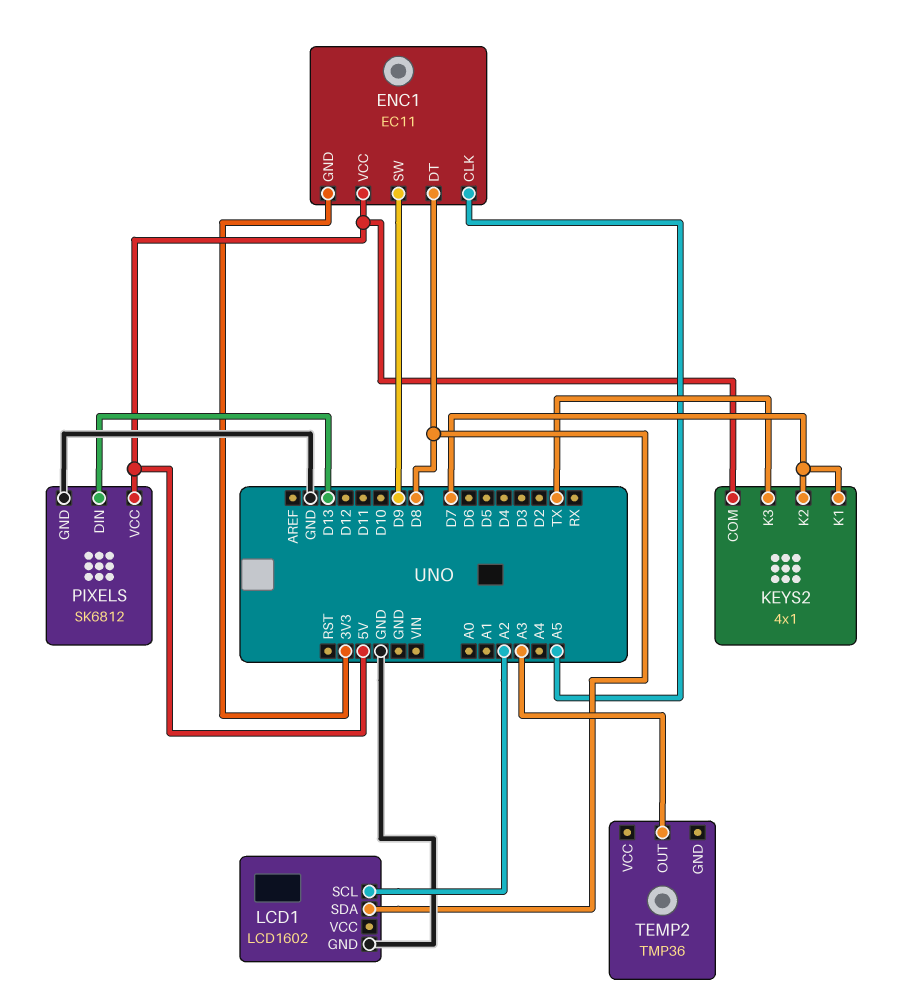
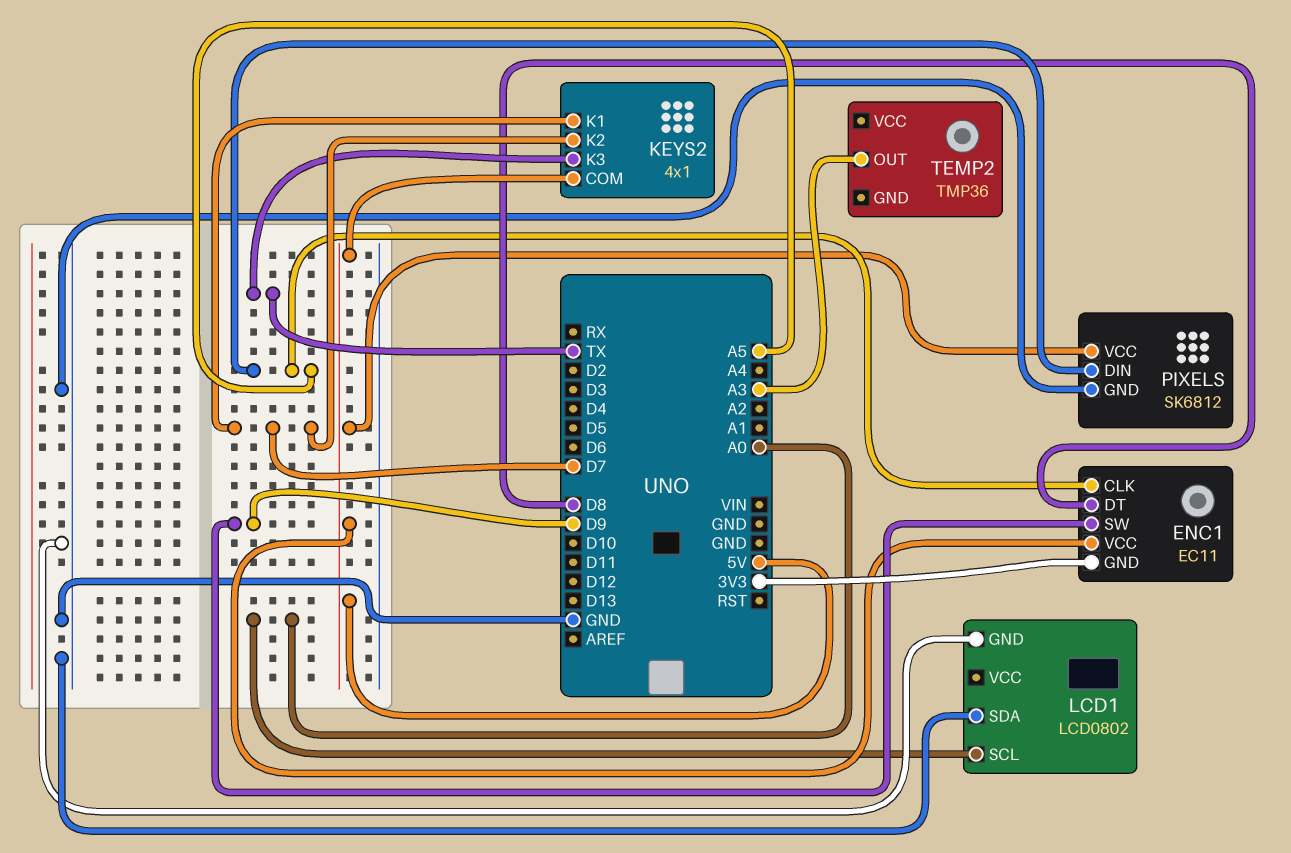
LCD1: LCD1602 -> LCD0802
LCD1 pin SCL: A2 -> A0
LCD1 pin SDA: D8 -> GND
PIXELS pin DIN: D13 -> A5

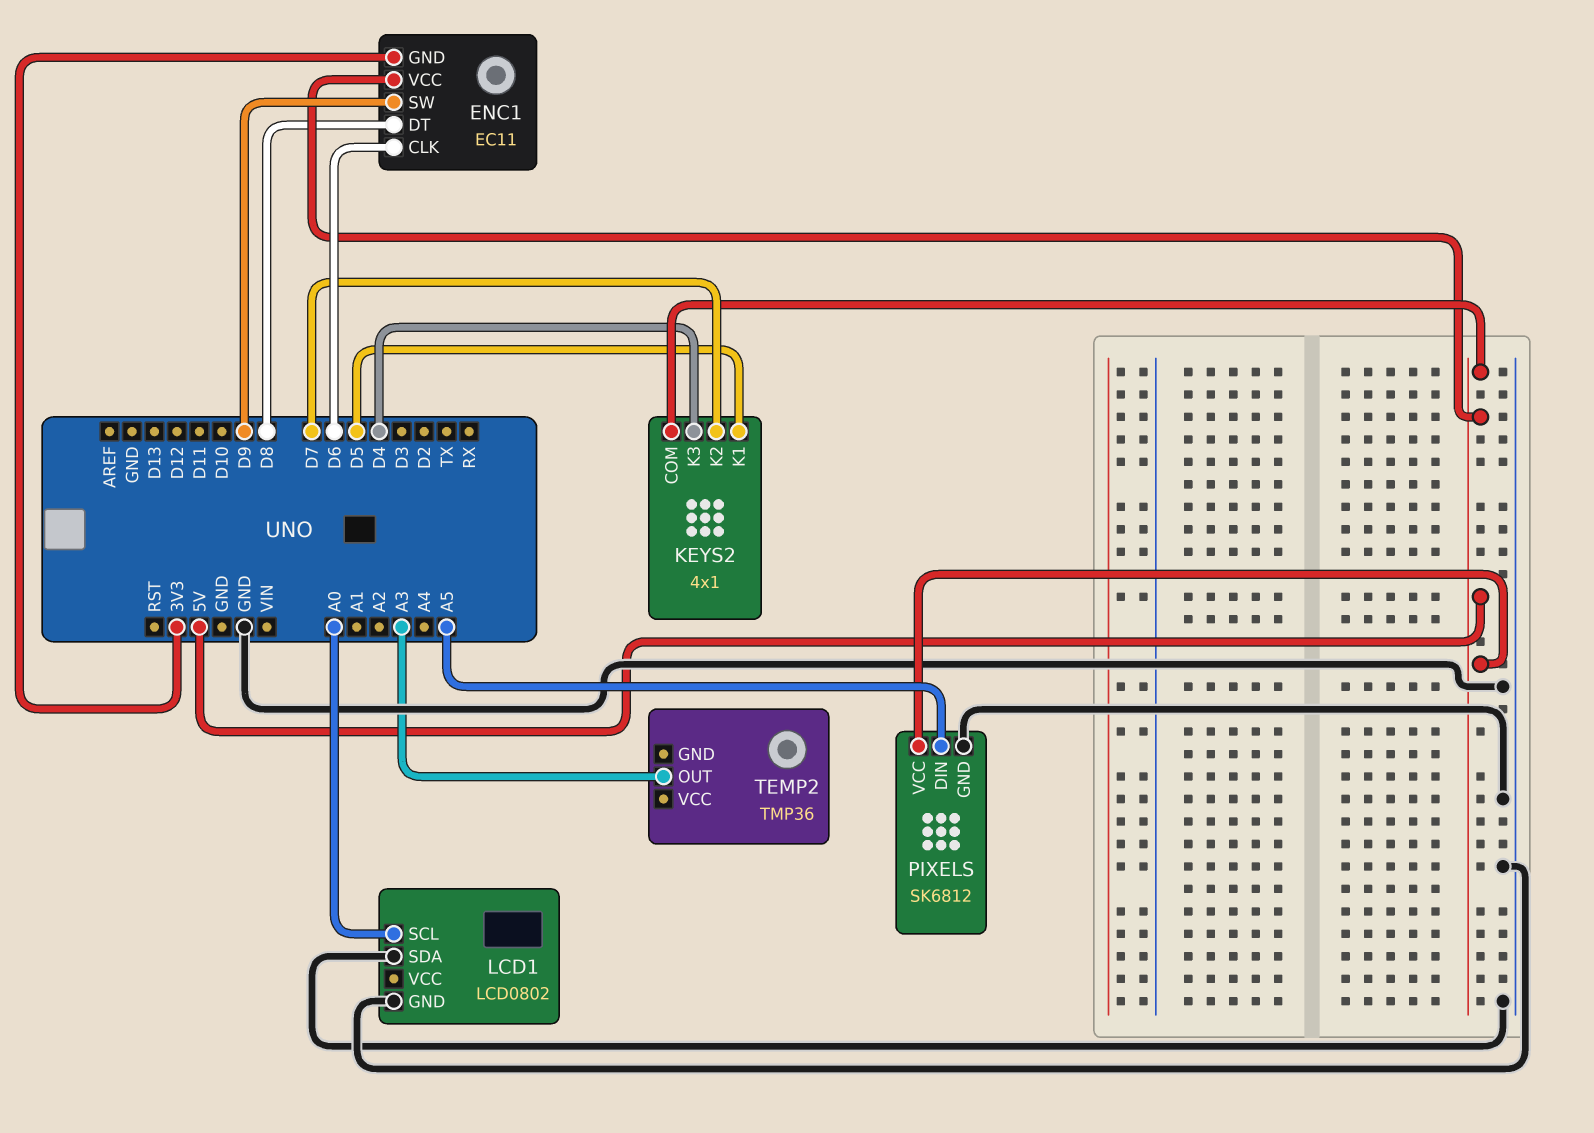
ENC1 pin CLK: A5 -> D6
KEYS2 pin K1: D7 -> D5
KEYS2 pin K3: TX -> D4

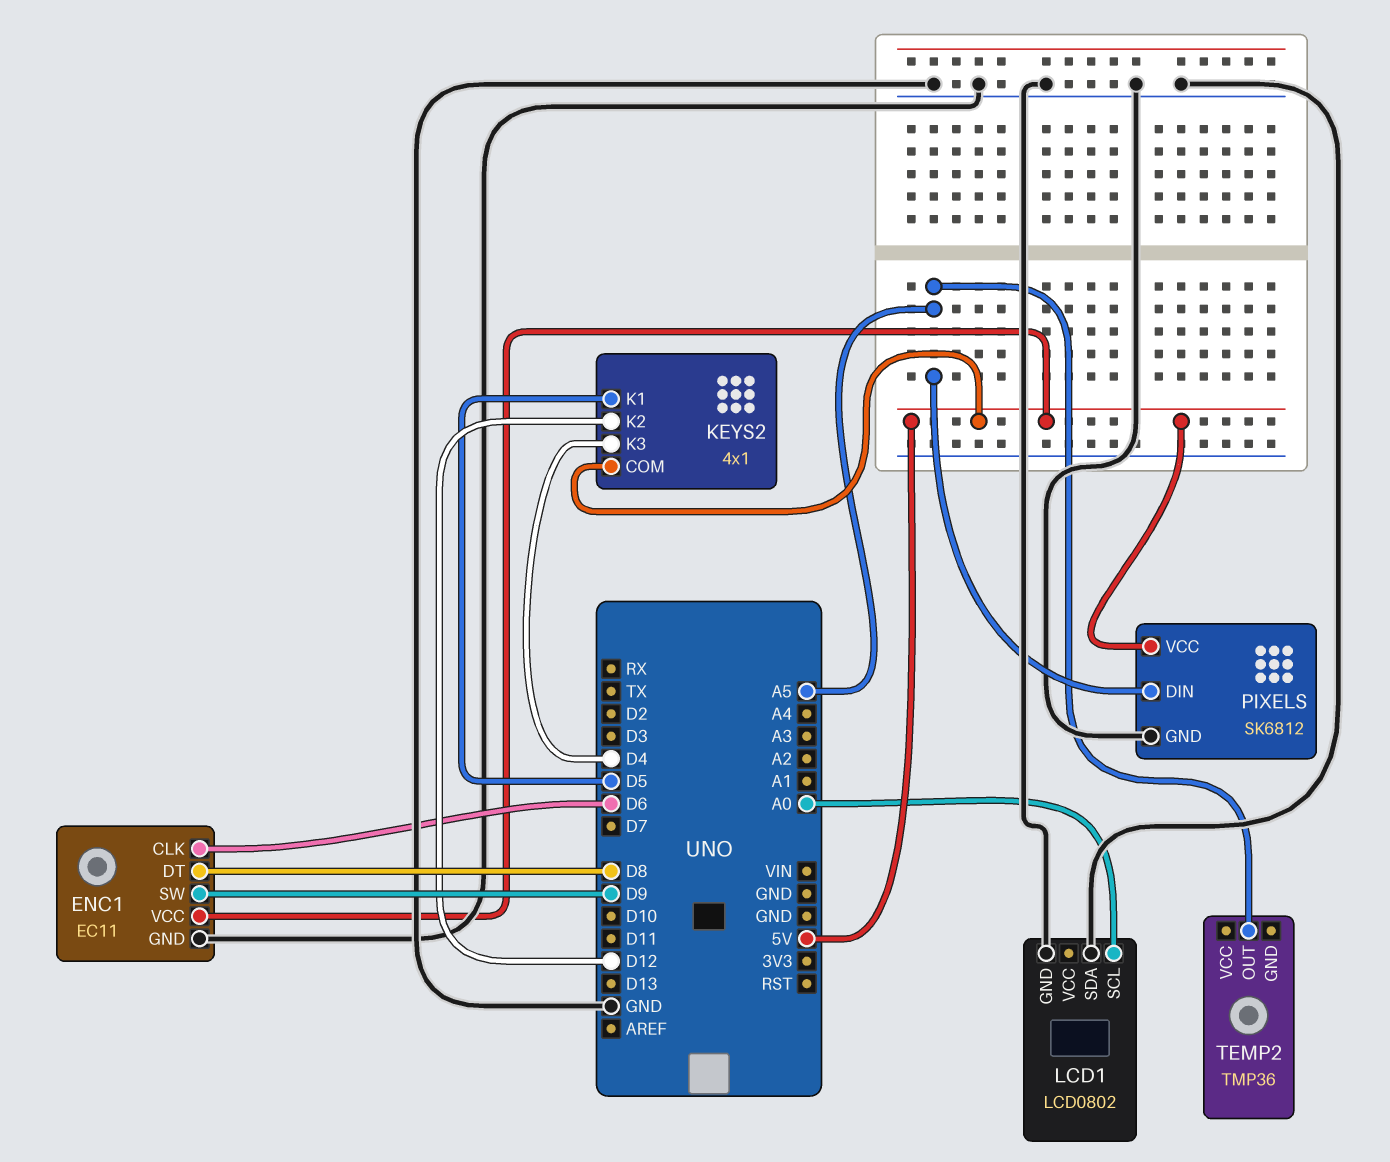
ENC1 pin GND: 3V3 -> GND
KEYS2 pin K2: D7 -> D12
TEMP2 pin OUT: A3 -> A5

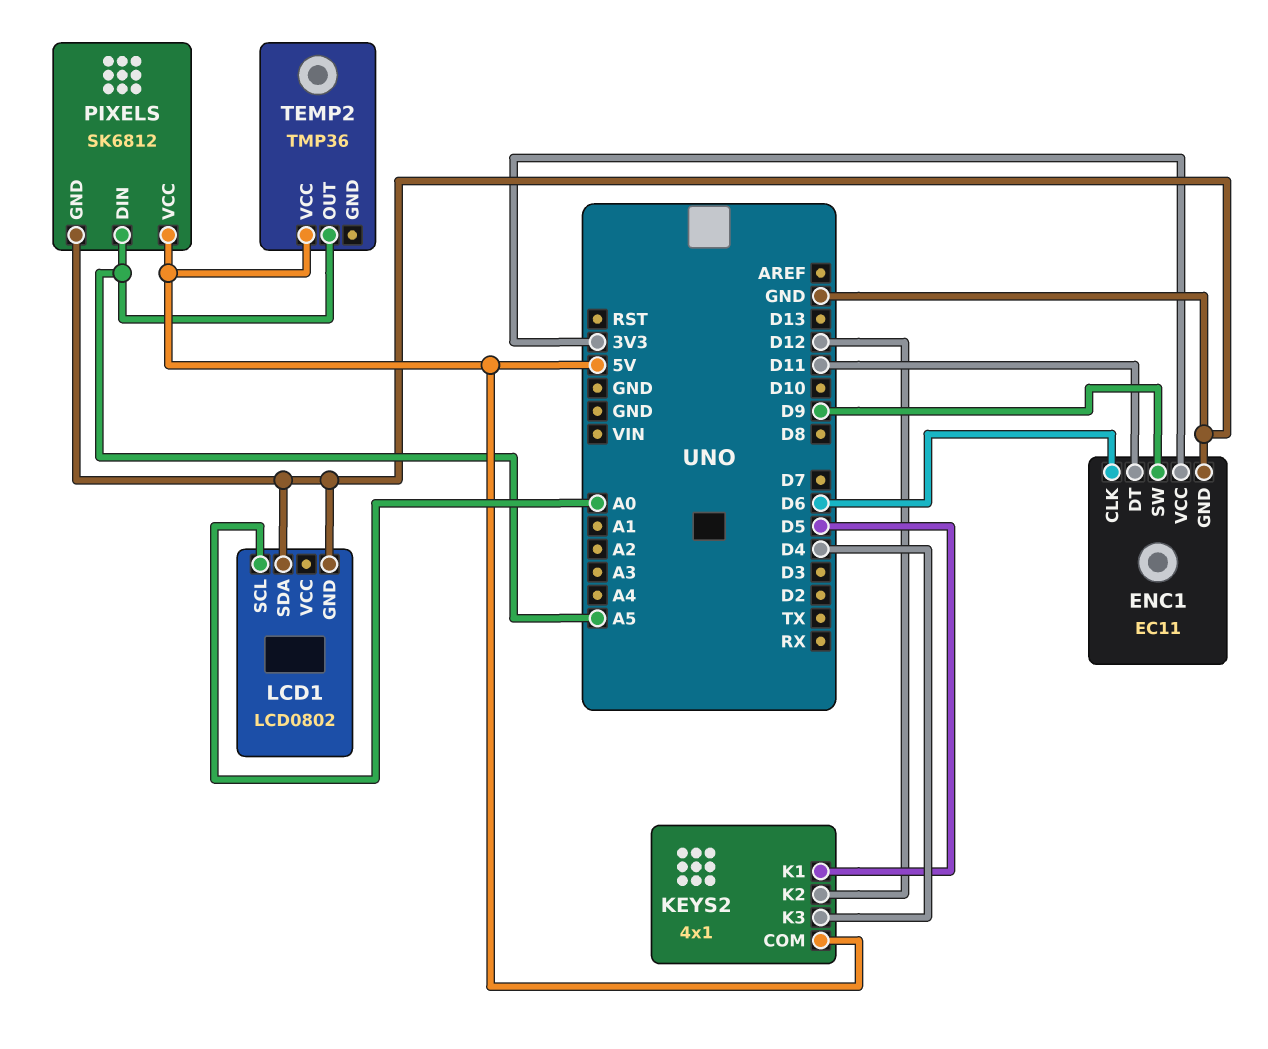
ENC1 pin DT: D8 -> D11
ENC1 pin VCC: 5V -> 3V3
TEMP2 pin VCC: none -> 5V

